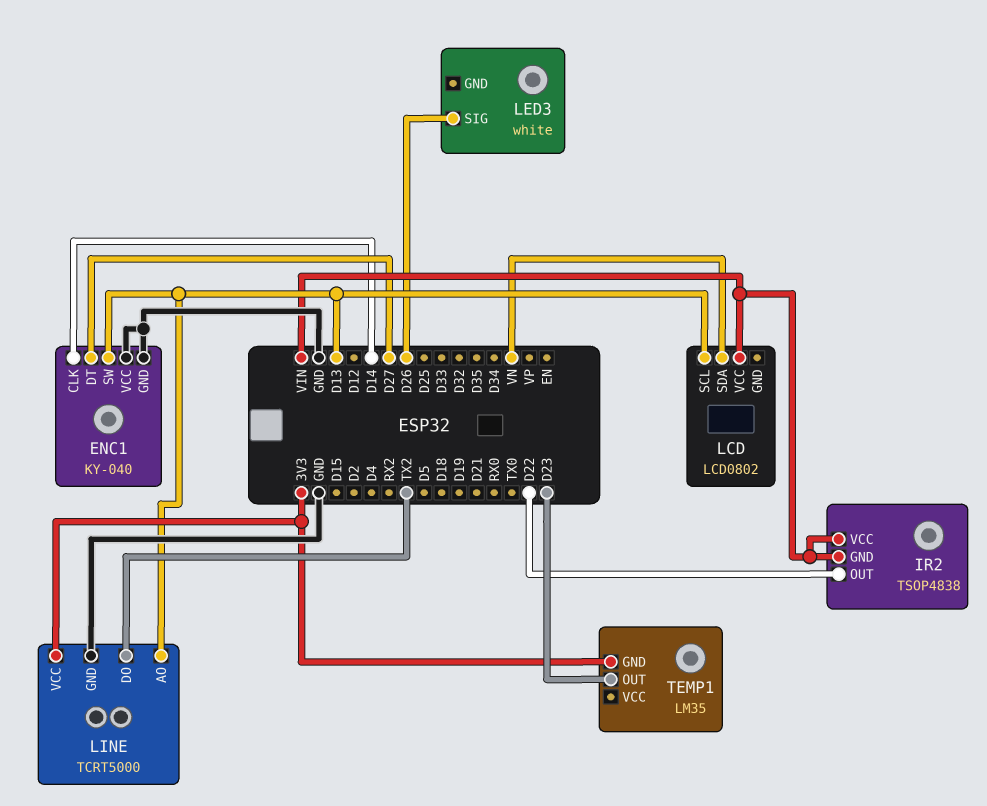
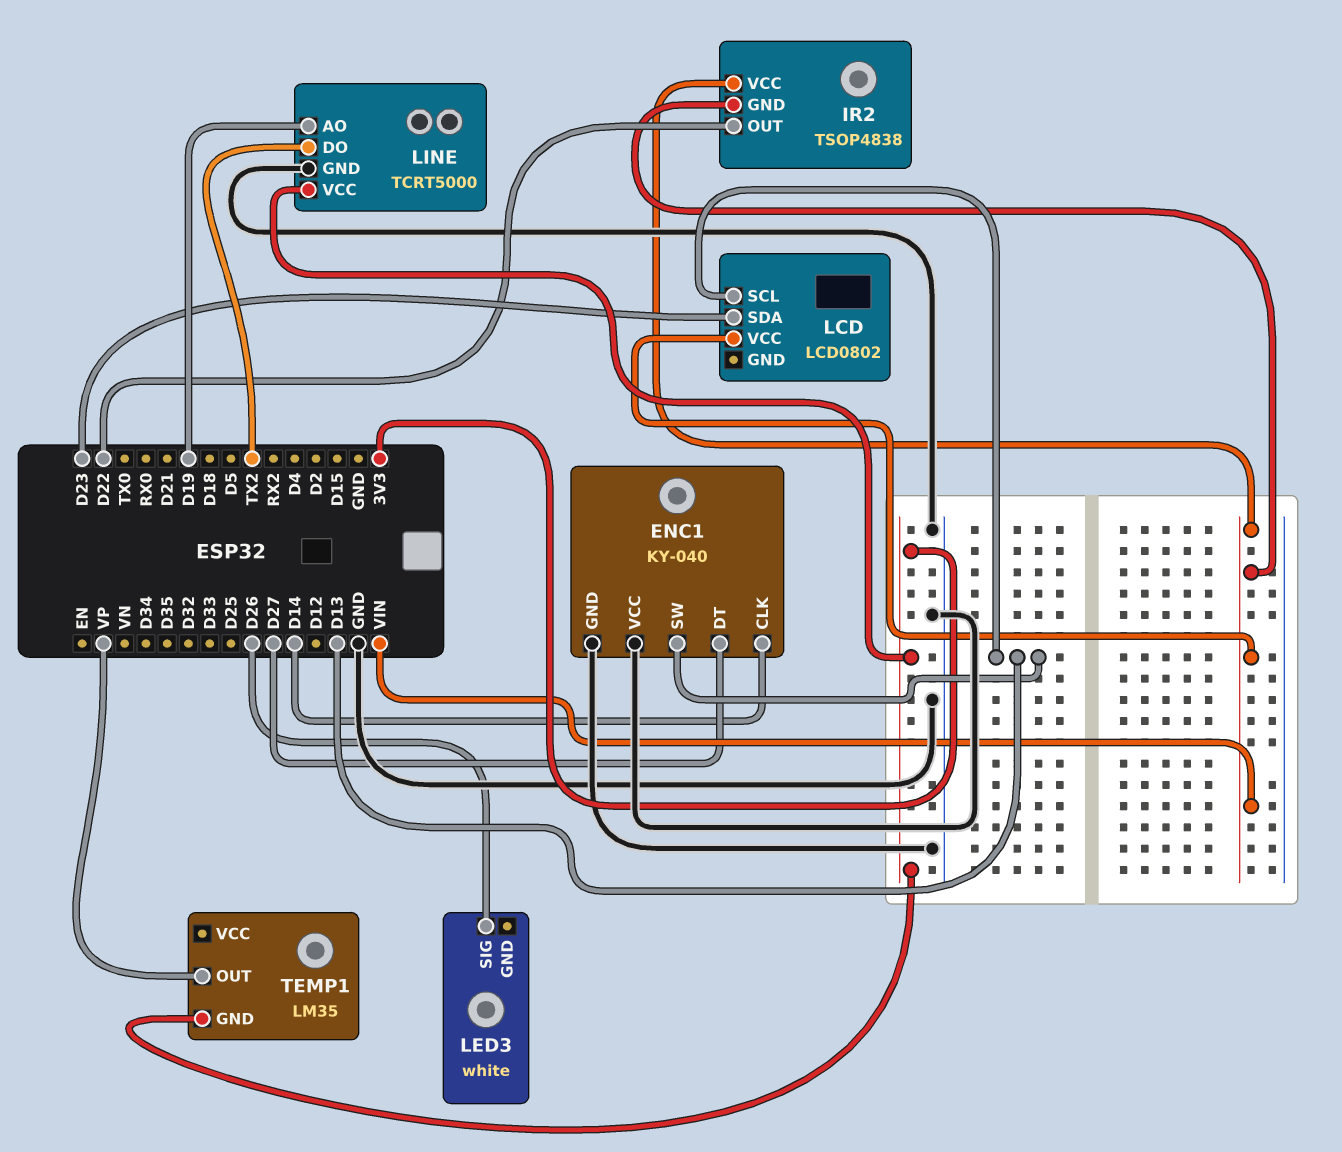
LCD pin SDA: VN -> D23
LINE pin AO: D13 -> D19
TEMP1 pin OUT: D23 -> VP

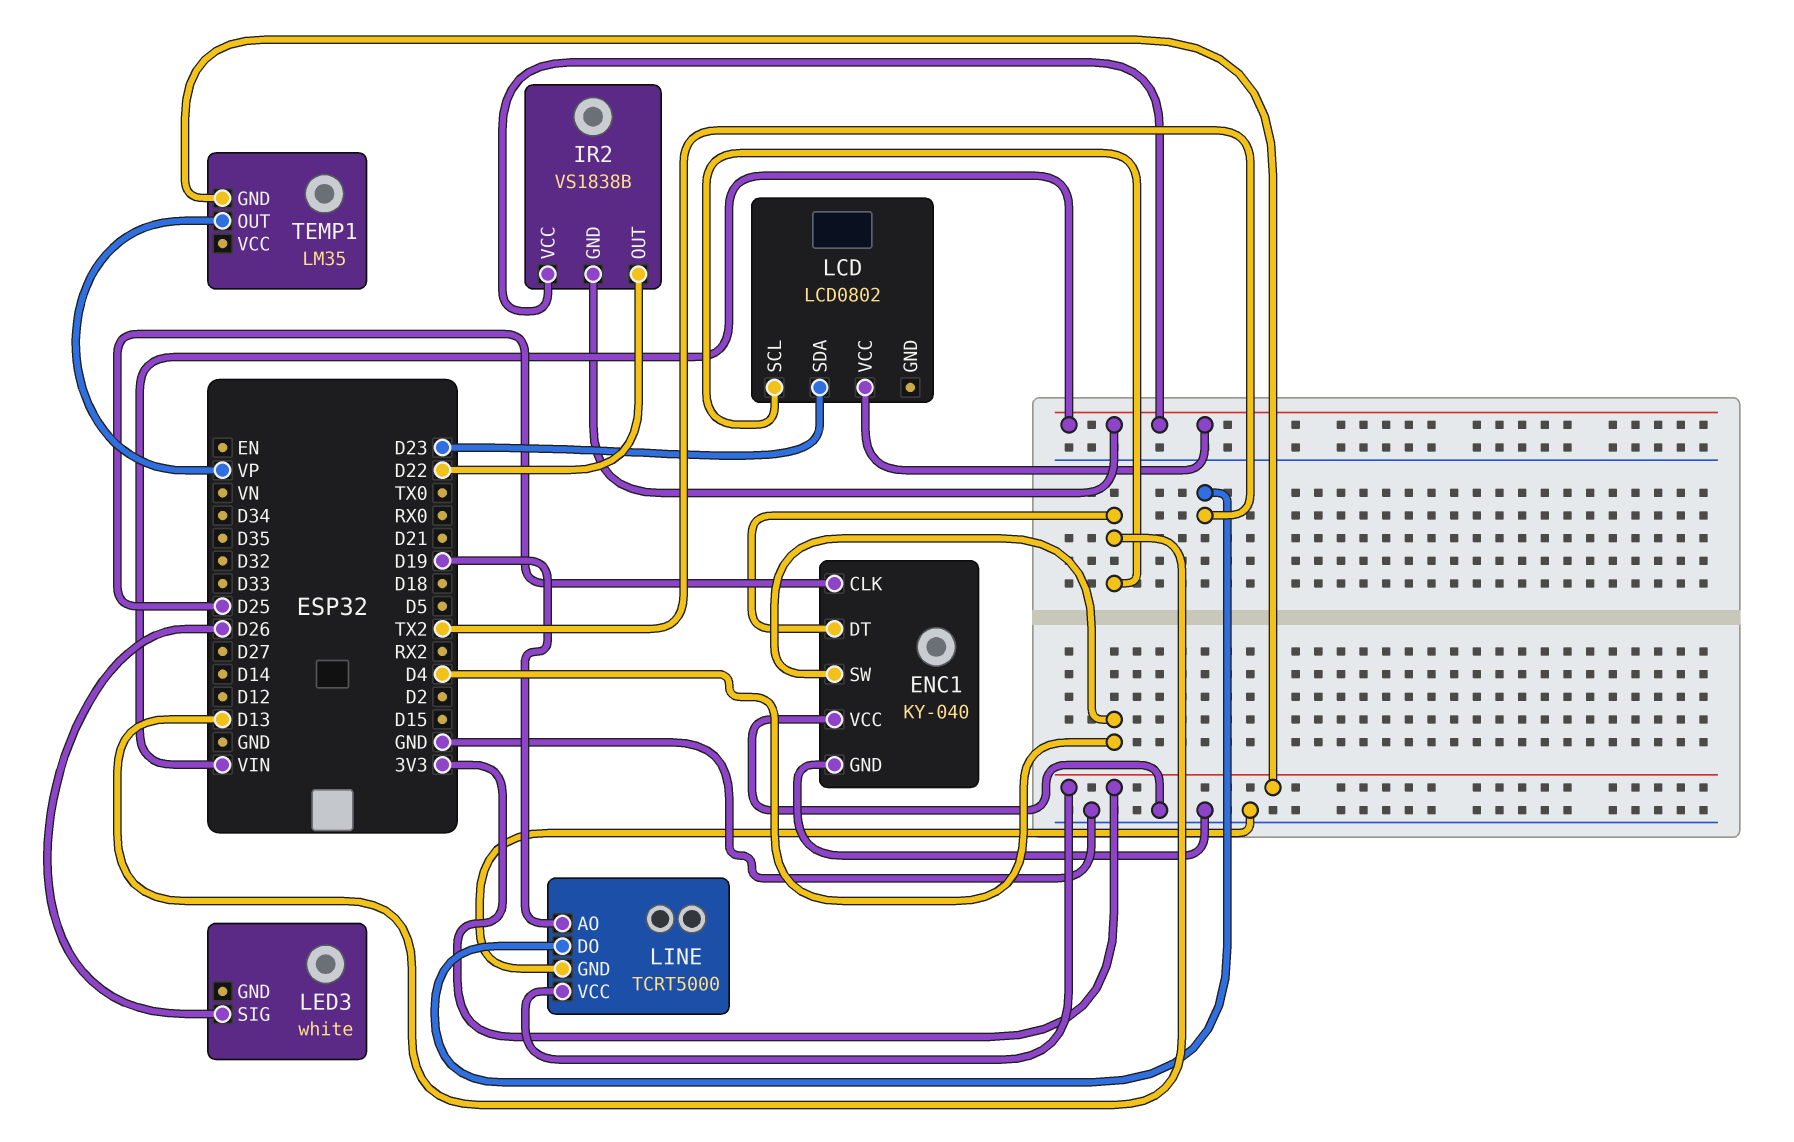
ENC1 pin CLK: D14 -> D25
ENC1 pin DT: D27 -> D13
ENC1 pin SW: D13 -> D4
IR2: TSOP4838 -> VS1838B

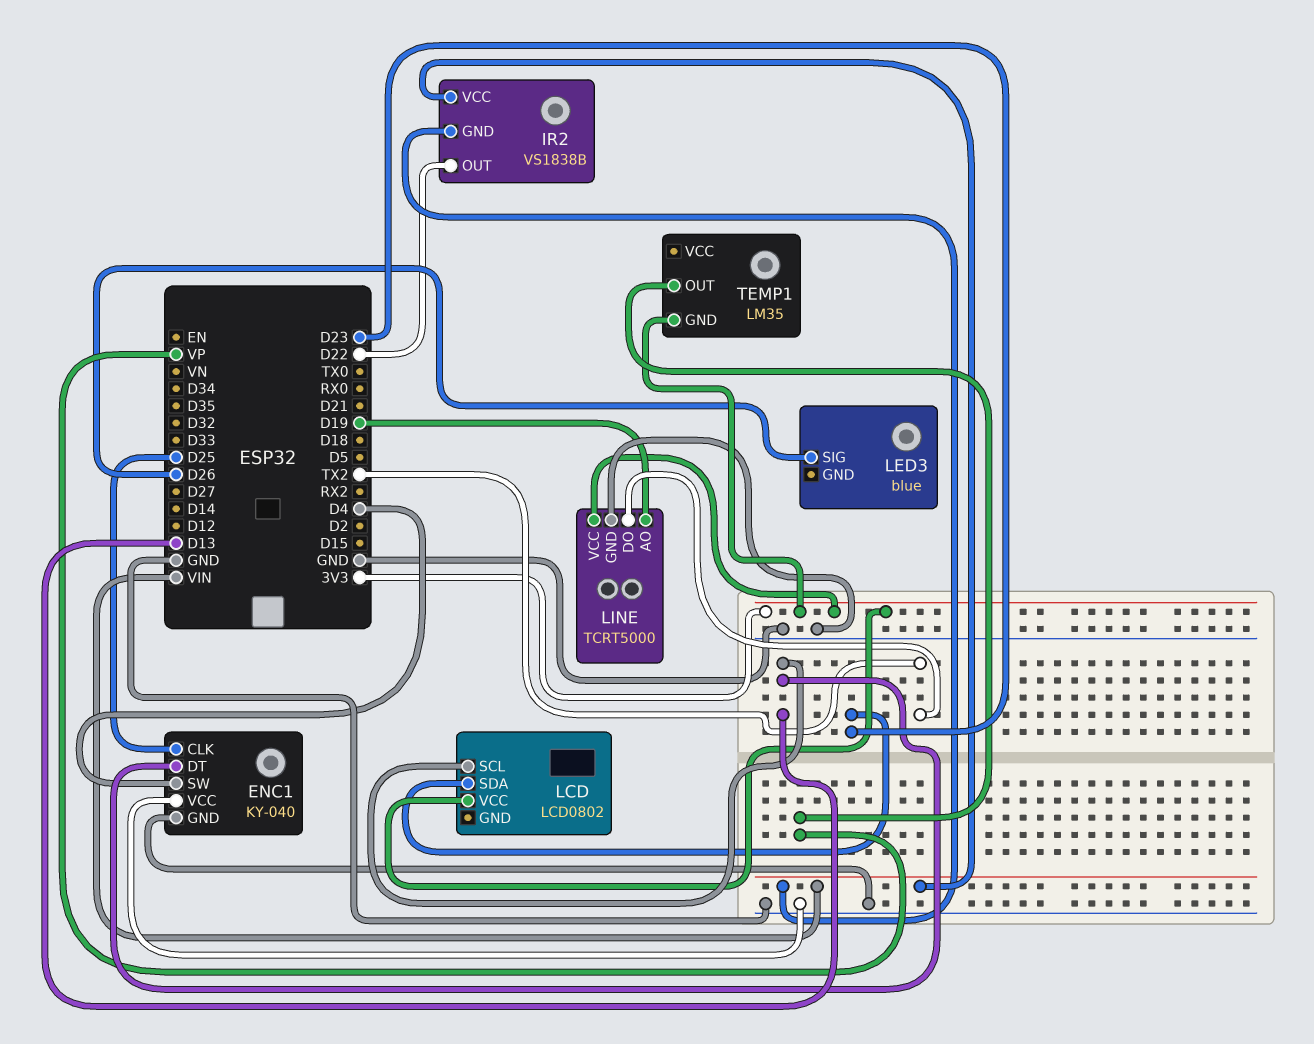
LCD pin VCC: VIN -> 3V3
LED3: white -> blue

